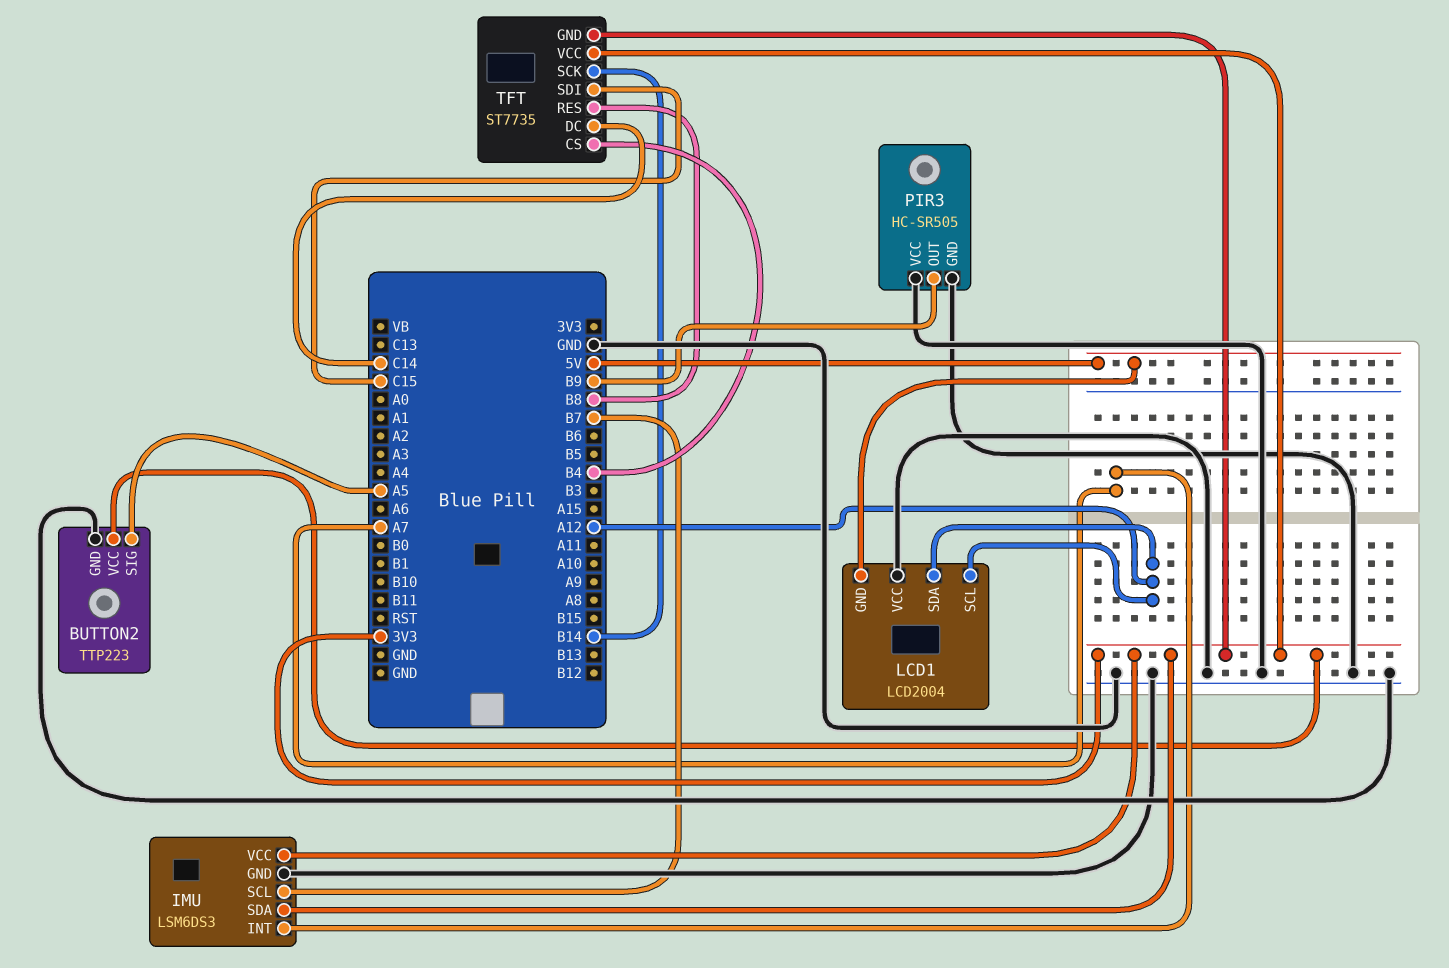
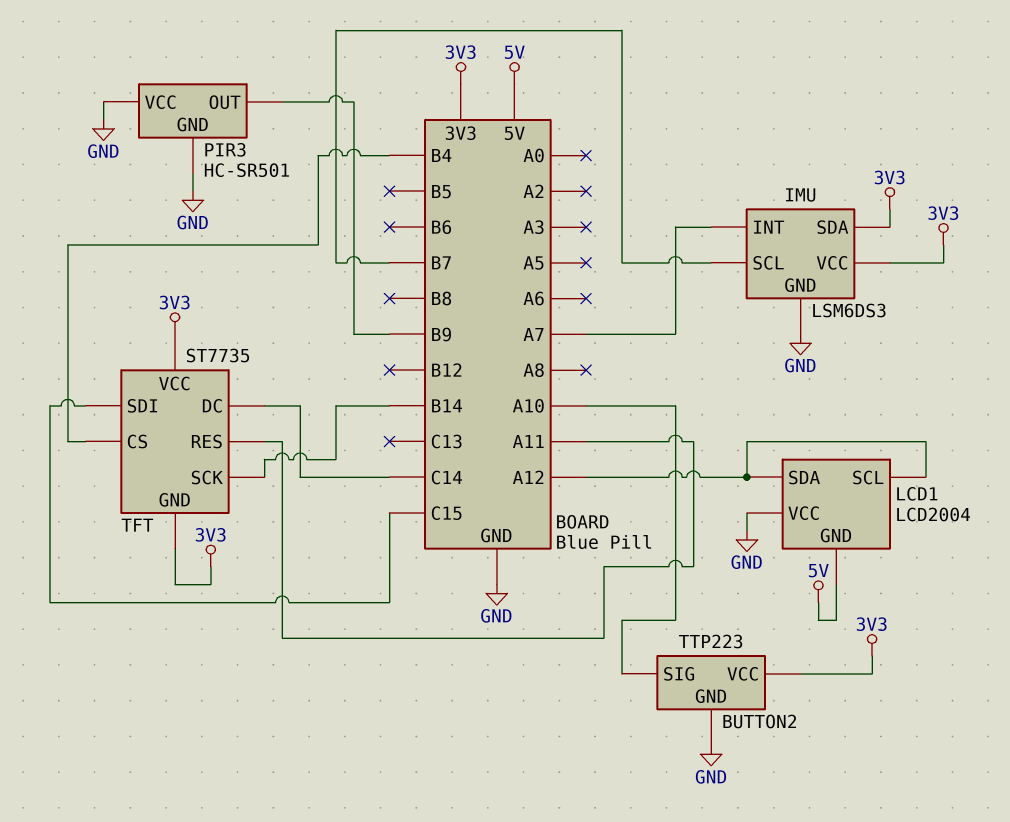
BUTTON2 pin SIG: A5 -> A10
PIR3: HC-SR505 -> HC-SR501
TFT pin RES: B8 -> A11

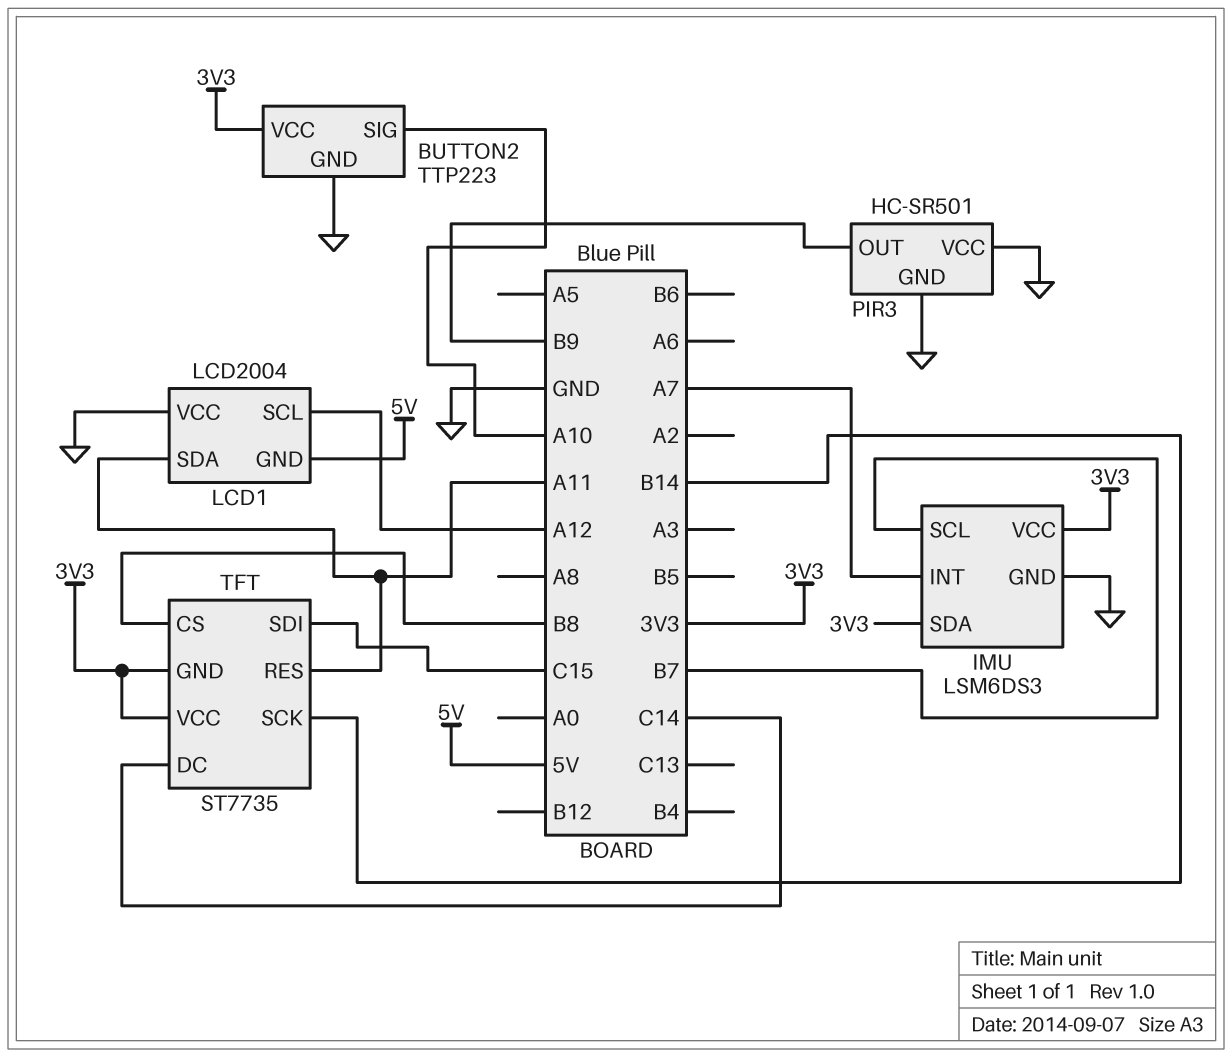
LCD1 pin SDA: A12 -> A11
TFT pin CS: B4 -> B8

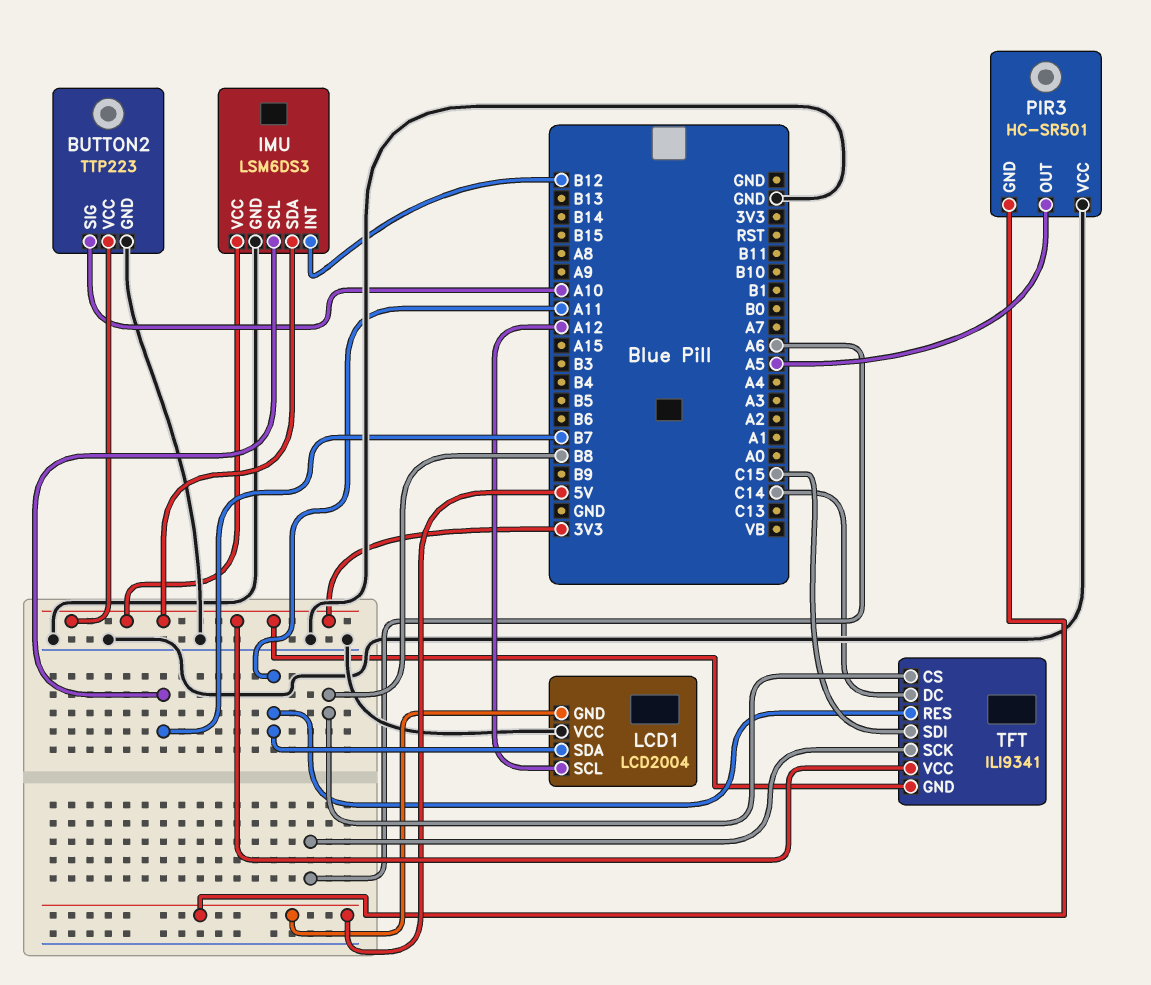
IMU pin INT: A7 -> B12
PIR3 pin GND: GND -> 5V
PIR3 pin OUT: B9 -> A5
TFT: ST7735 -> ILI9341
TFT pin SCK: B14 -> A6

